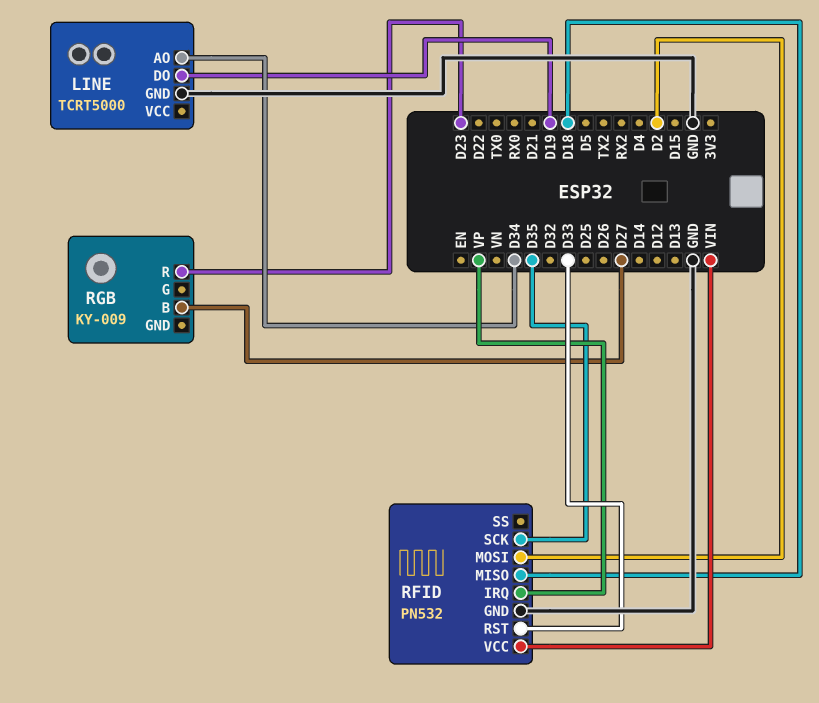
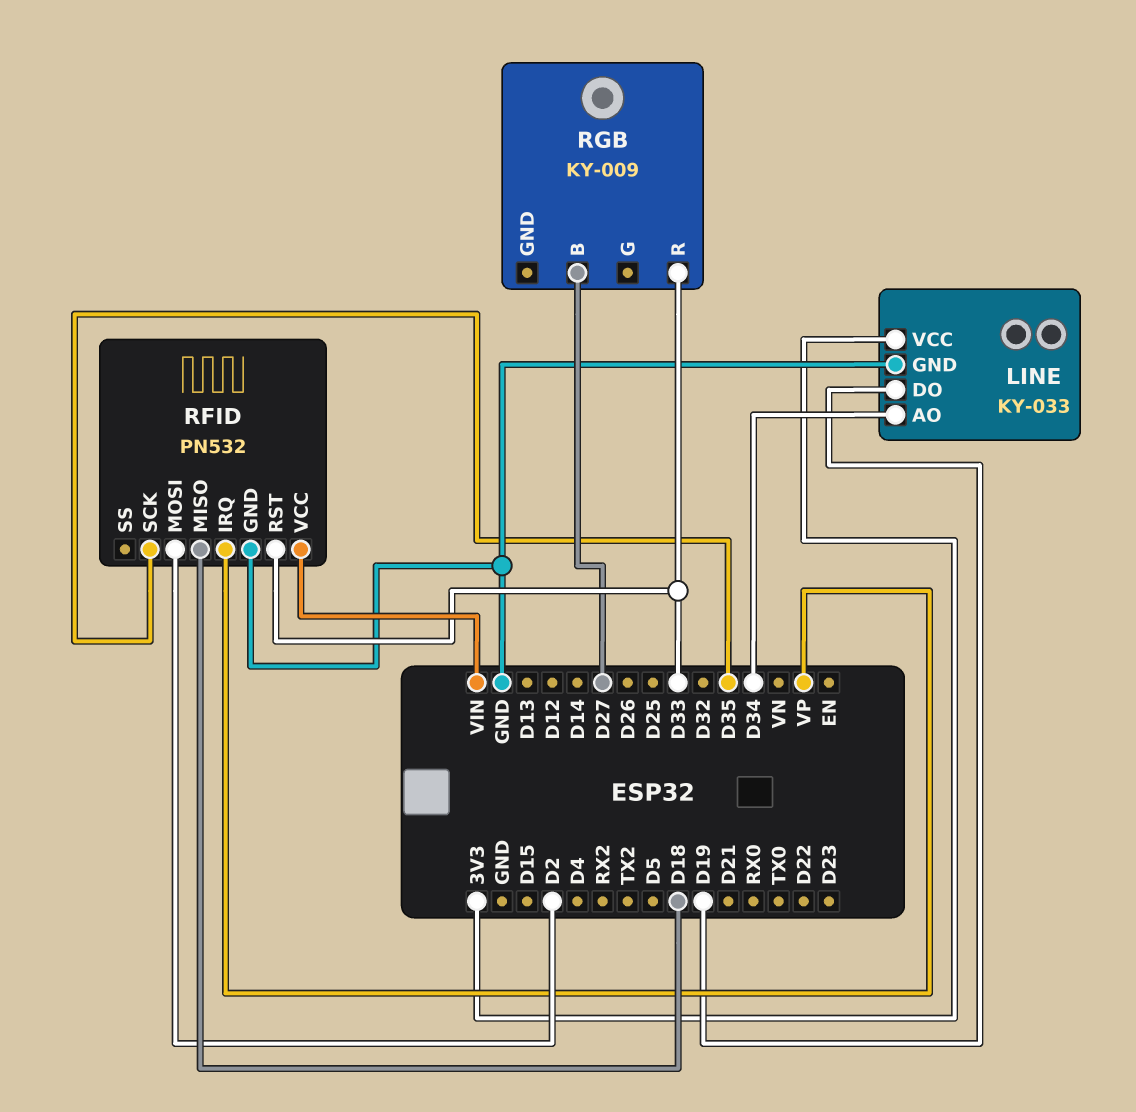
LINE: TCRT5000 -> KY-033
LINE pin VCC: none -> 3V3
RGB pin R: D23 -> D33

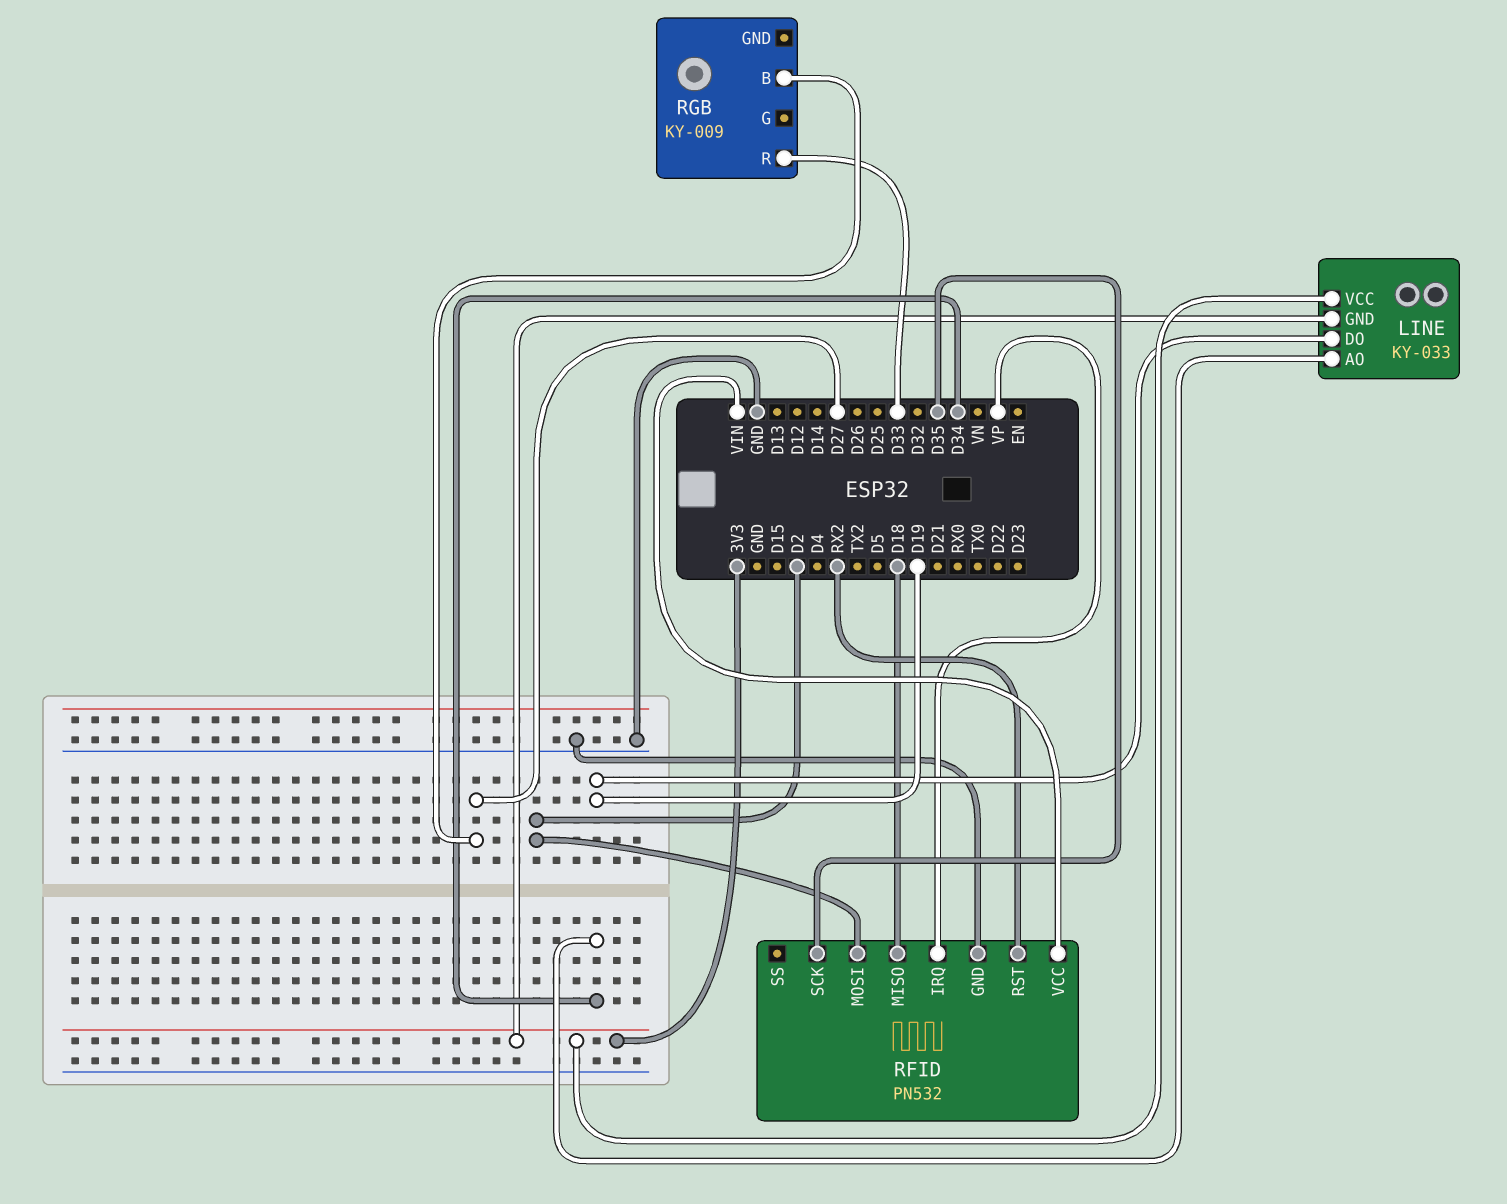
LINE pin GND: GND -> 3V3
RFID pin RST: D33 -> RX2

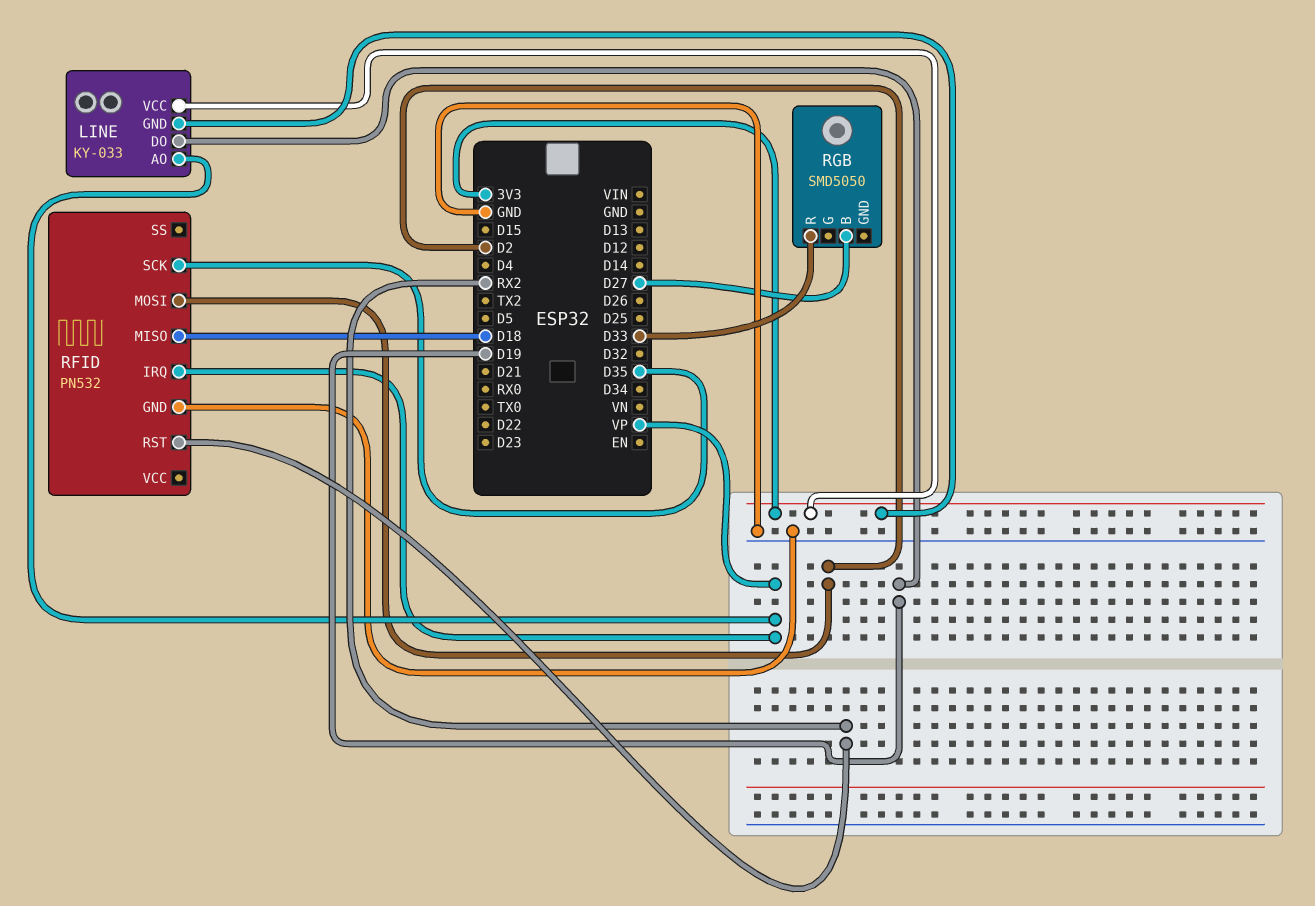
LINE pin AO: D34 -> VP
RFID pin VCC: VIN -> none
RGB: KY-009 -> SMD5050

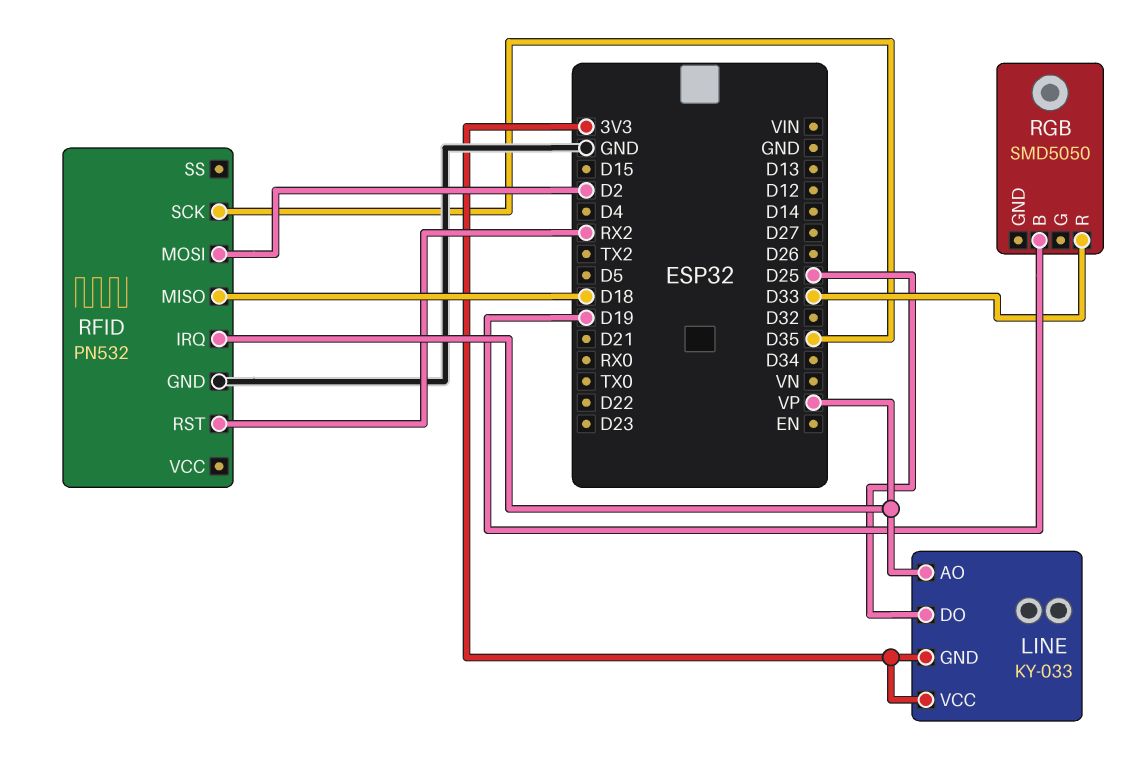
LINE pin DO: D19 -> D25
RGB pin B: D27 -> D19

